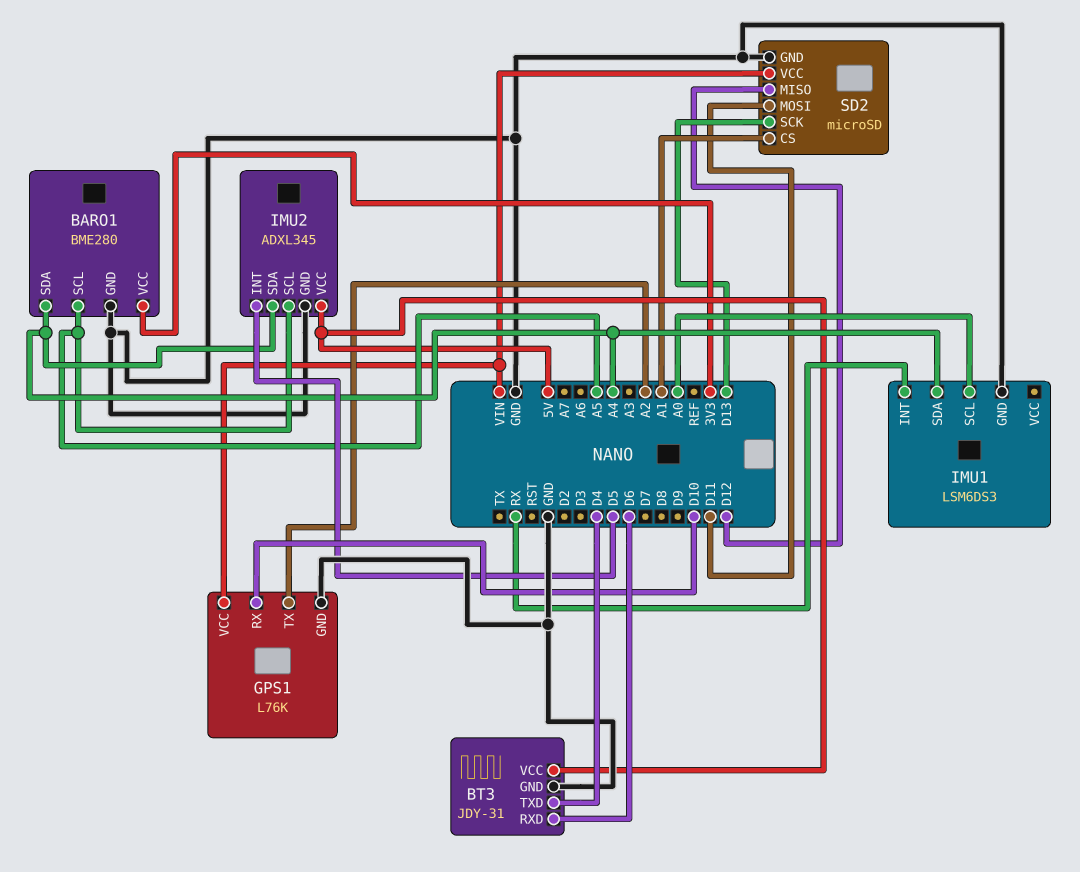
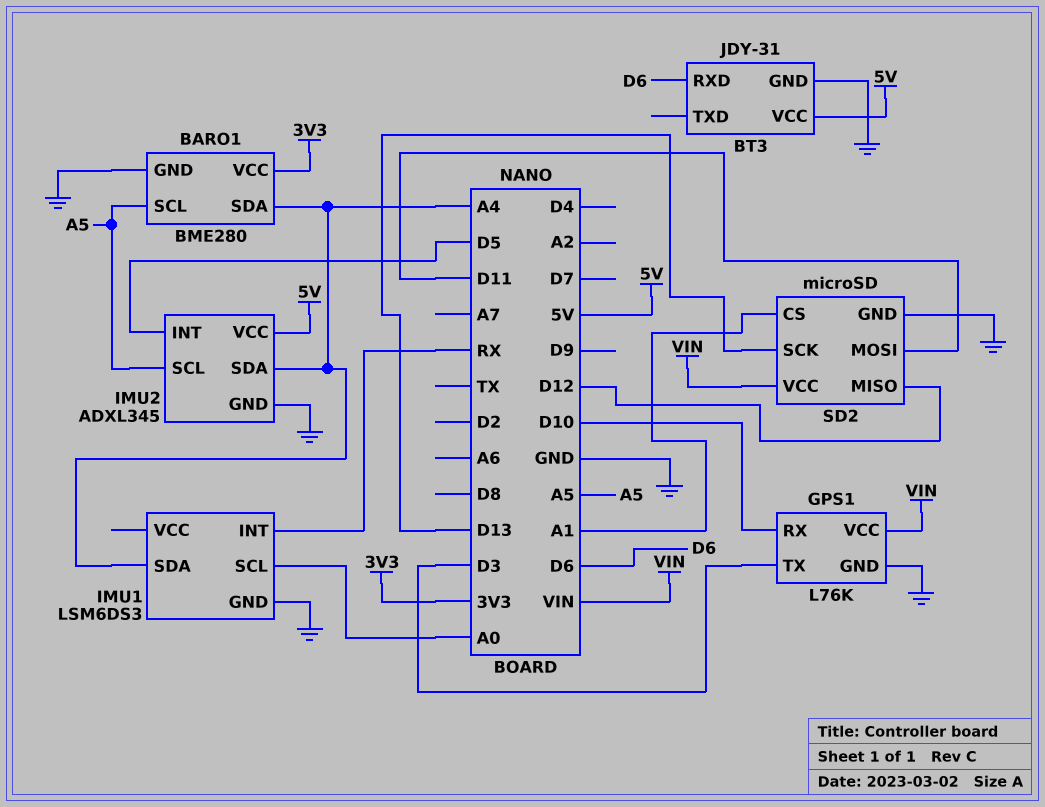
BT3 pin TXD: D4 -> none
GPS1 pin TX: A2 -> D3

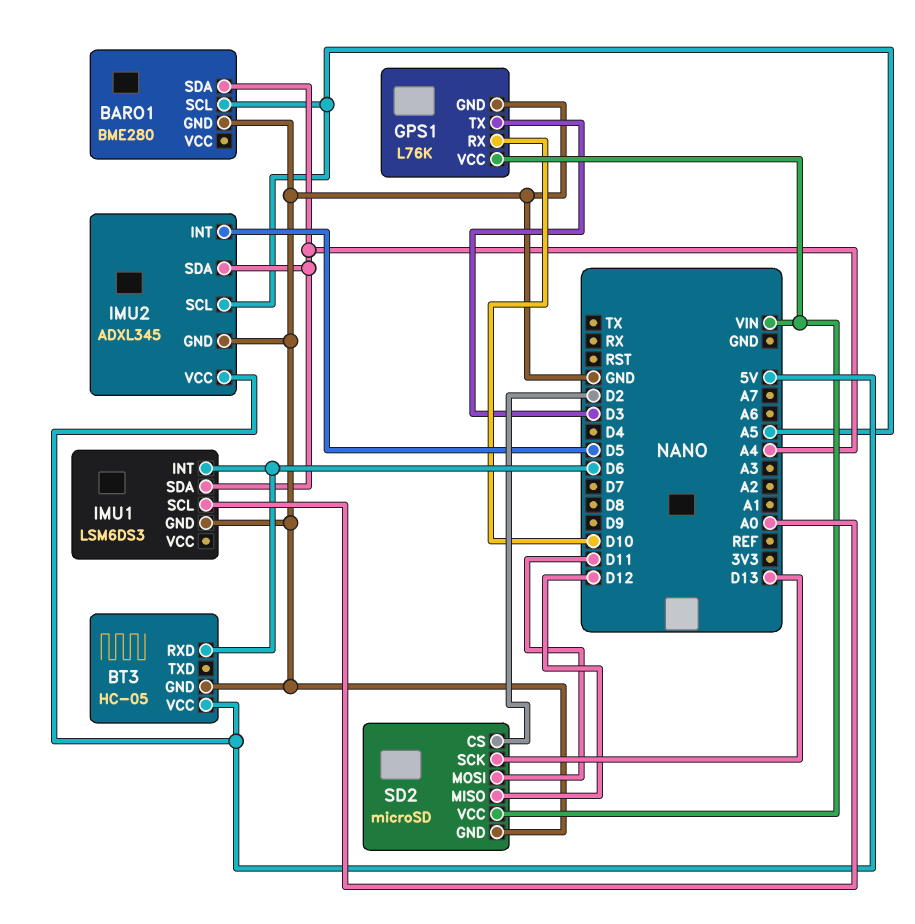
BARO1 pin VCC: 3V3 -> none
BT3: JDY-31 -> HC-05
IMU1 pin INT: RX -> D6
SD2 pin CS: A1 -> D2

